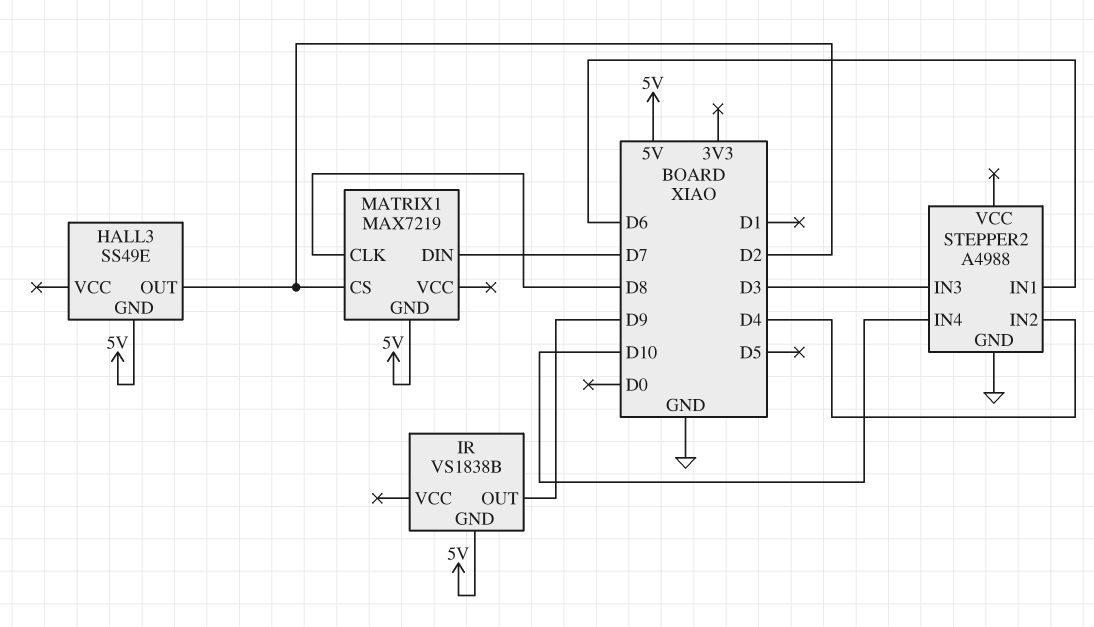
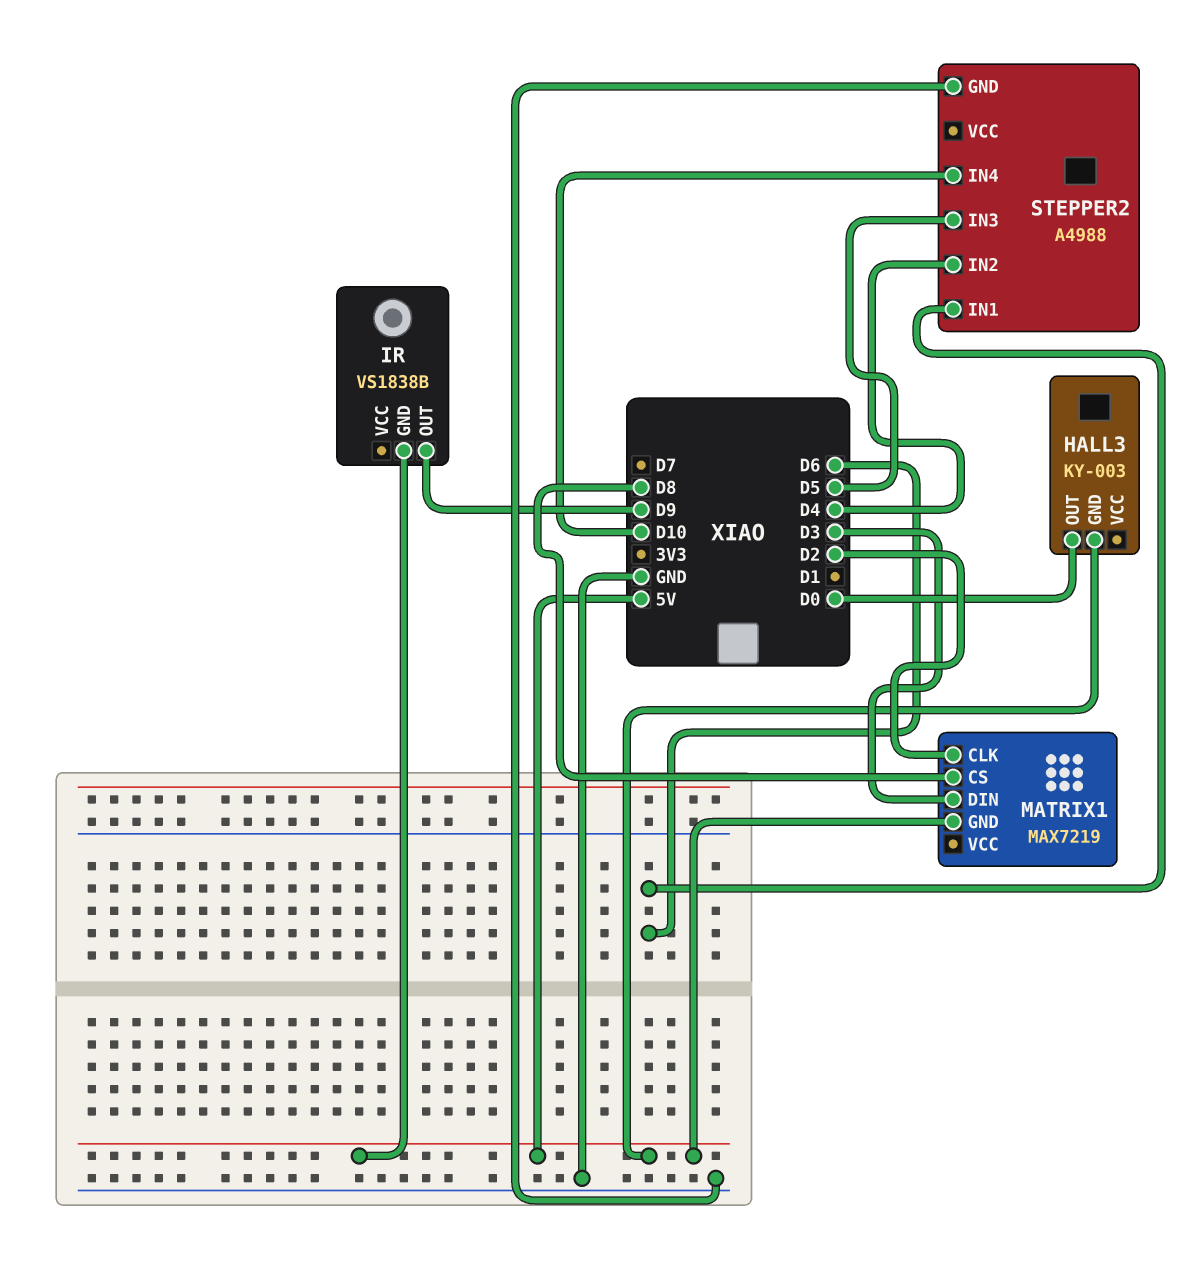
HALL3: SS49E -> KY-003
HALL3 pin OUT: D2 -> D0
MATRIX1 pin CLK: D8 -> D2
MATRIX1 pin CS: D2 -> D8
MATRIX1 pin DIN: D7 -> D3
STEPPER2 pin IN3: D3 -> D5

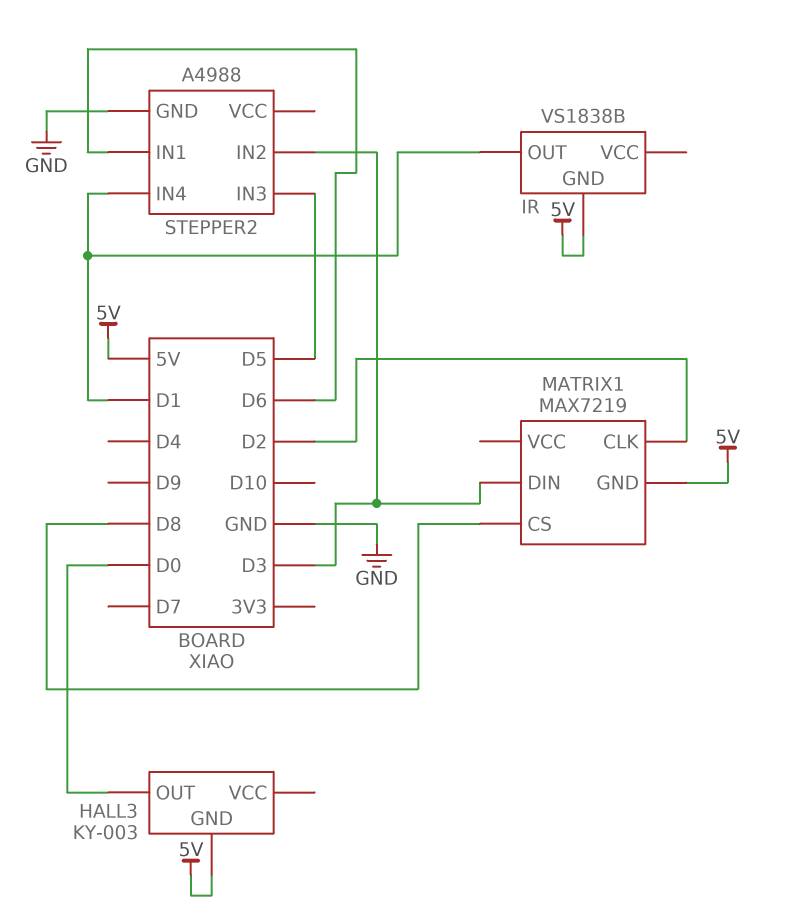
IR pin OUT: D9 -> D1
STEPPER2 pin IN2: D4 -> D3
STEPPER2 pin IN4: D10 -> D1

